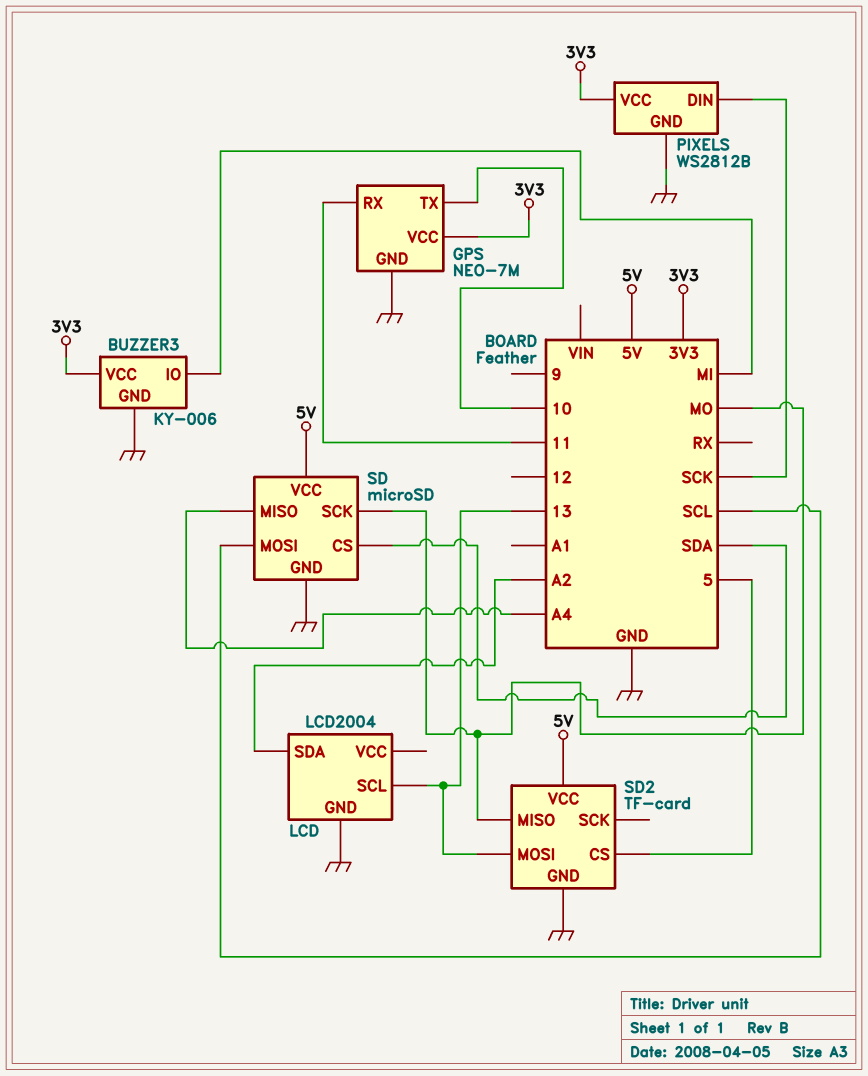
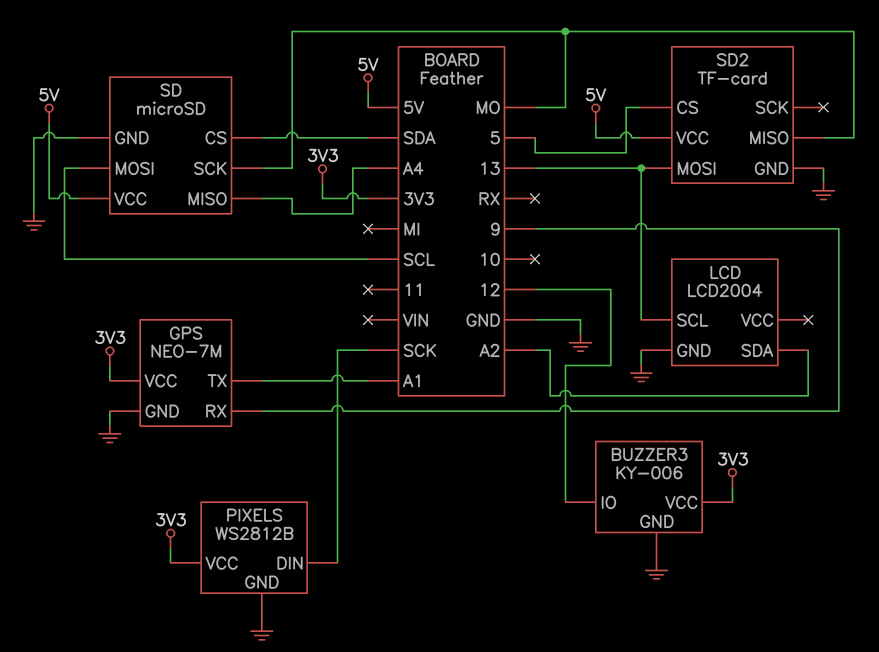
BUZZER3 pin IO: MI -> 12
GPS pin RX: 11 -> 9
GPS pin TX: 10 -> A1

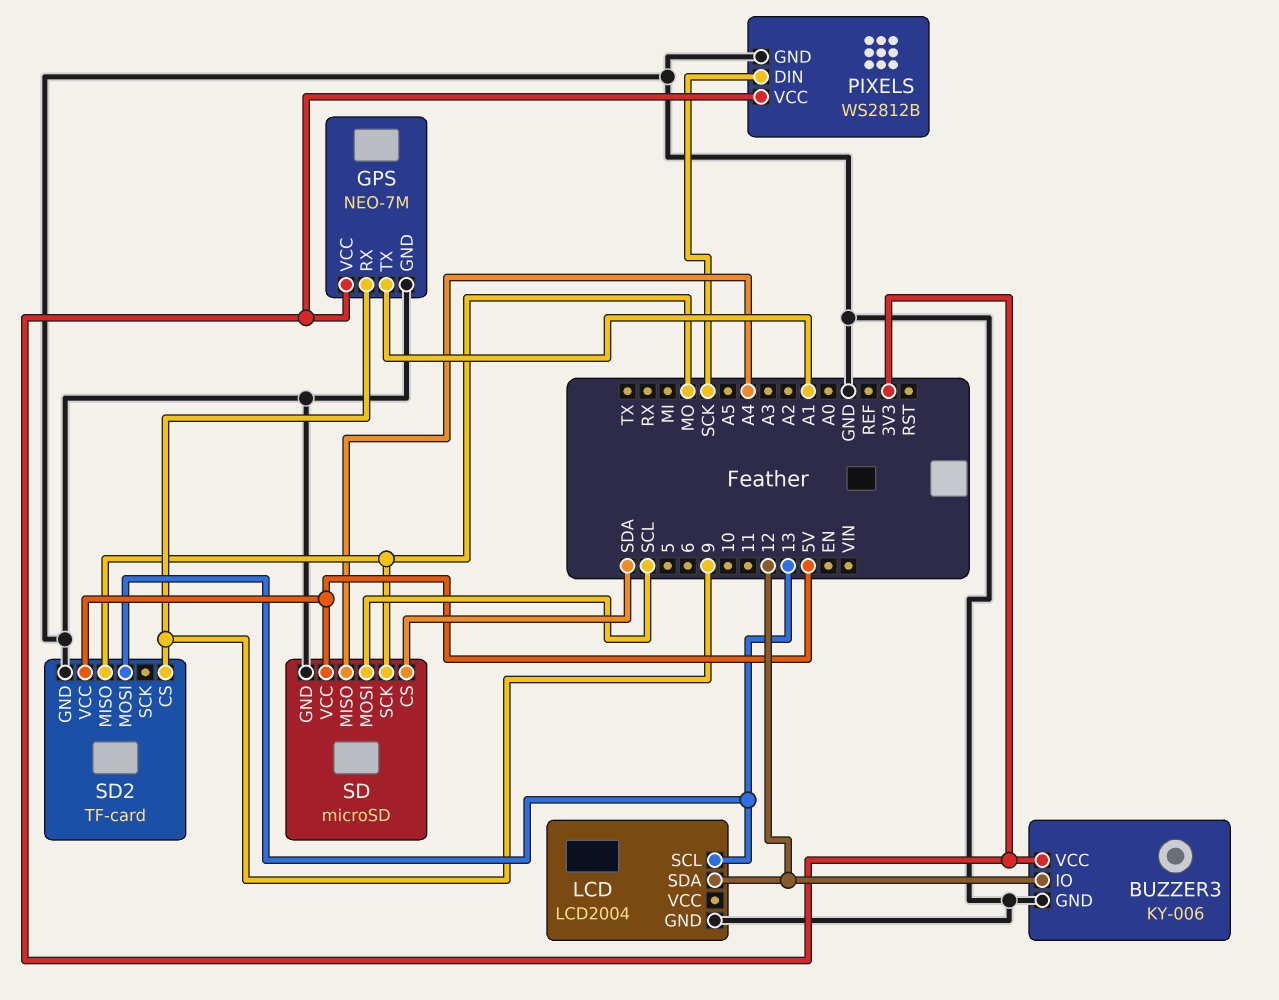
LCD pin SDA: A2 -> 12
SD2 pin CS: 5 -> 9

